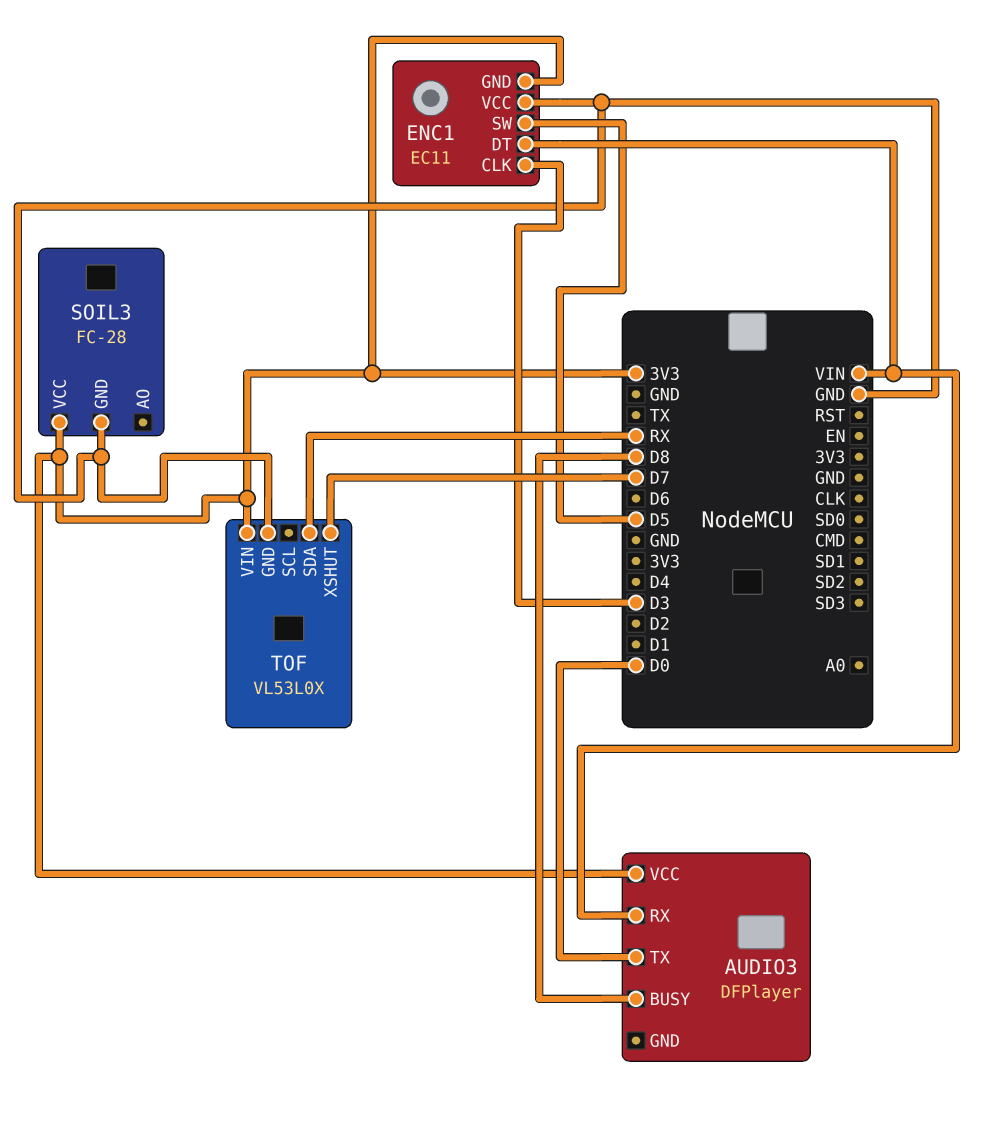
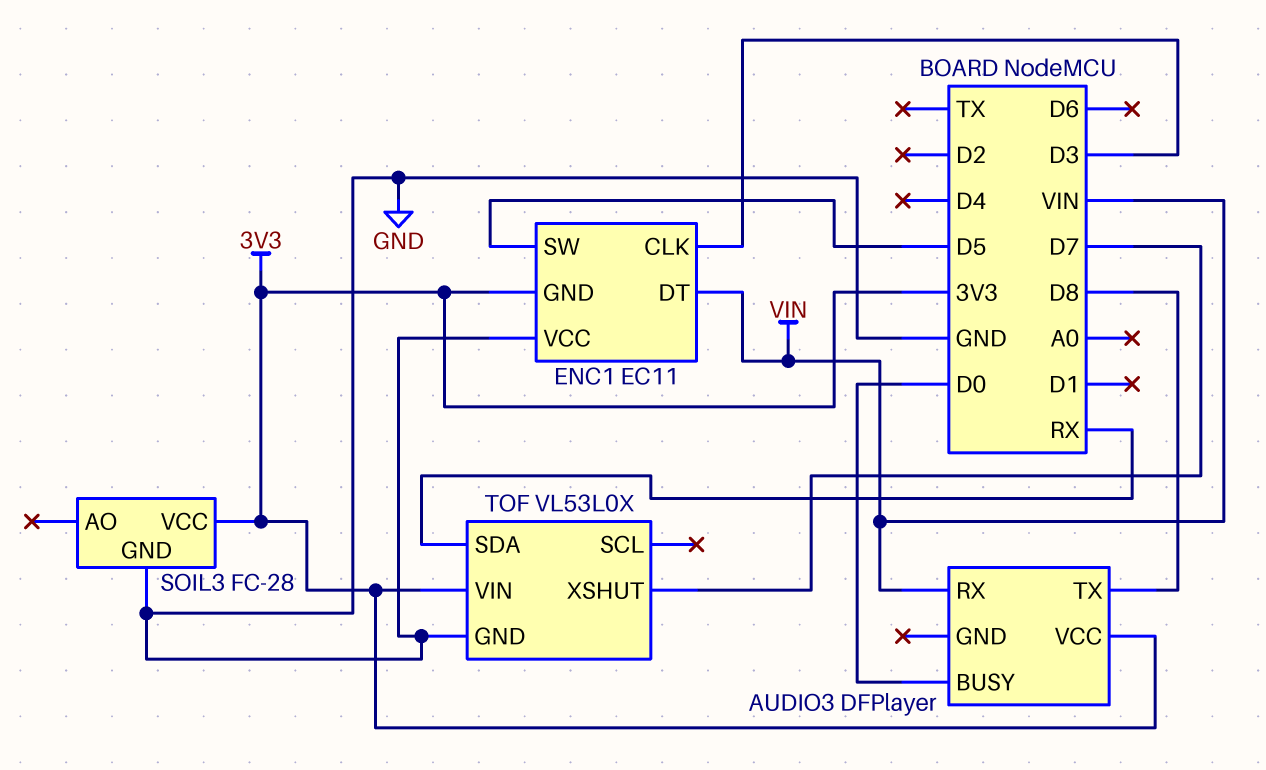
AUDIO3 pin BUSY: D8 -> D0
AUDIO3 pin TX: D0 -> D8

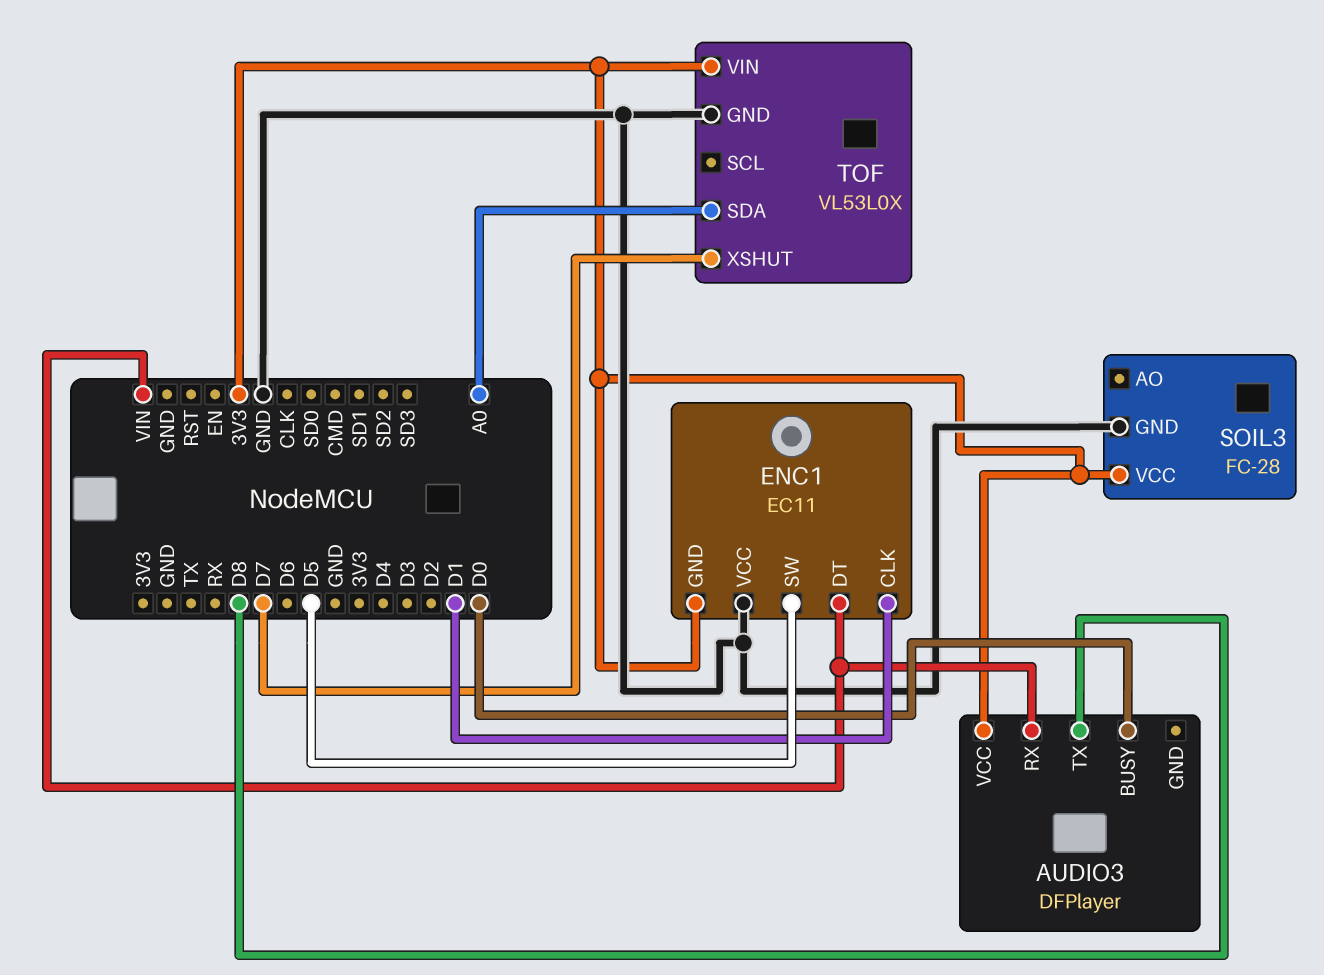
ENC1 pin CLK: D3 -> D1
TOF pin SDA: RX -> A0

